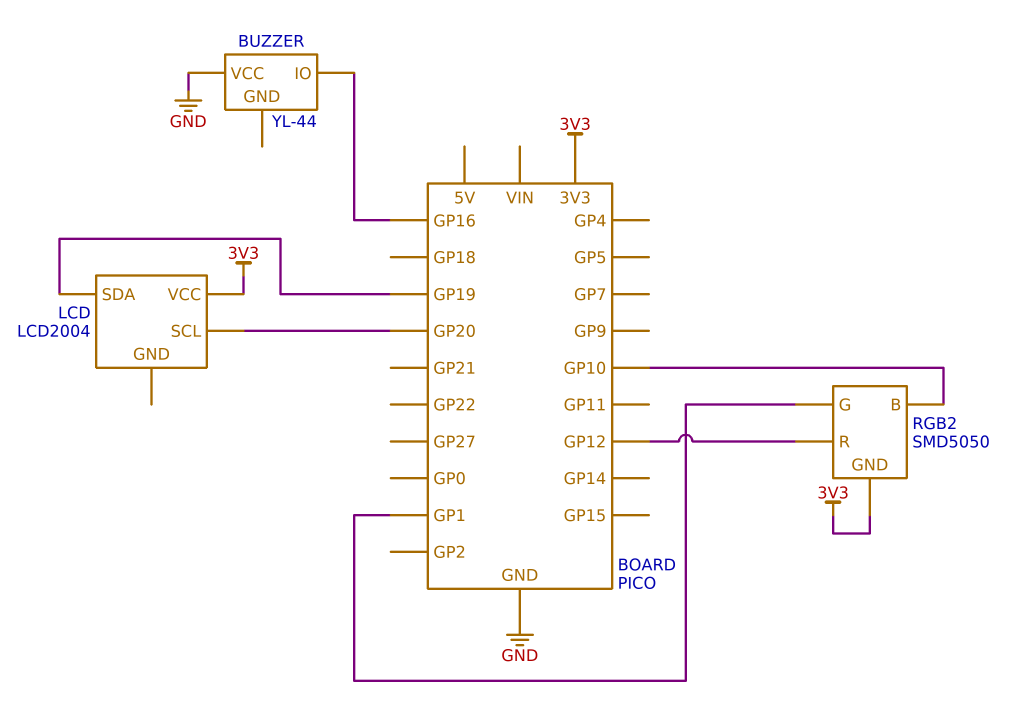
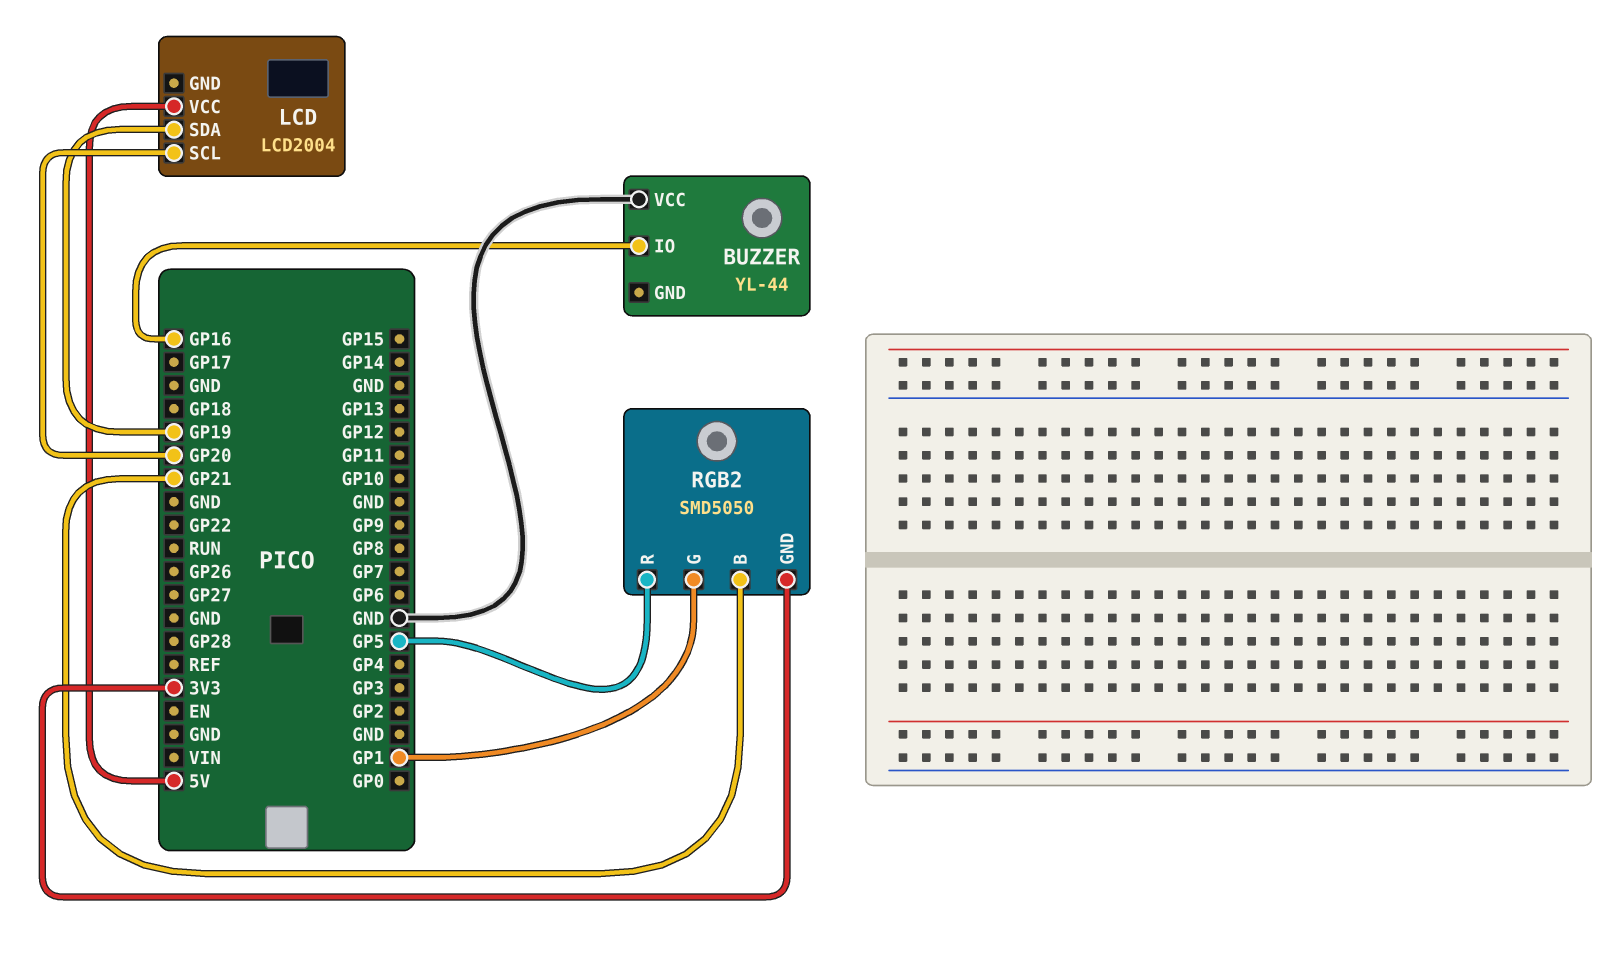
LCD pin VCC: 3V3 -> 5V
RGB2 pin B: GP10 -> GP21
RGB2 pin R: GP12 -> GP5

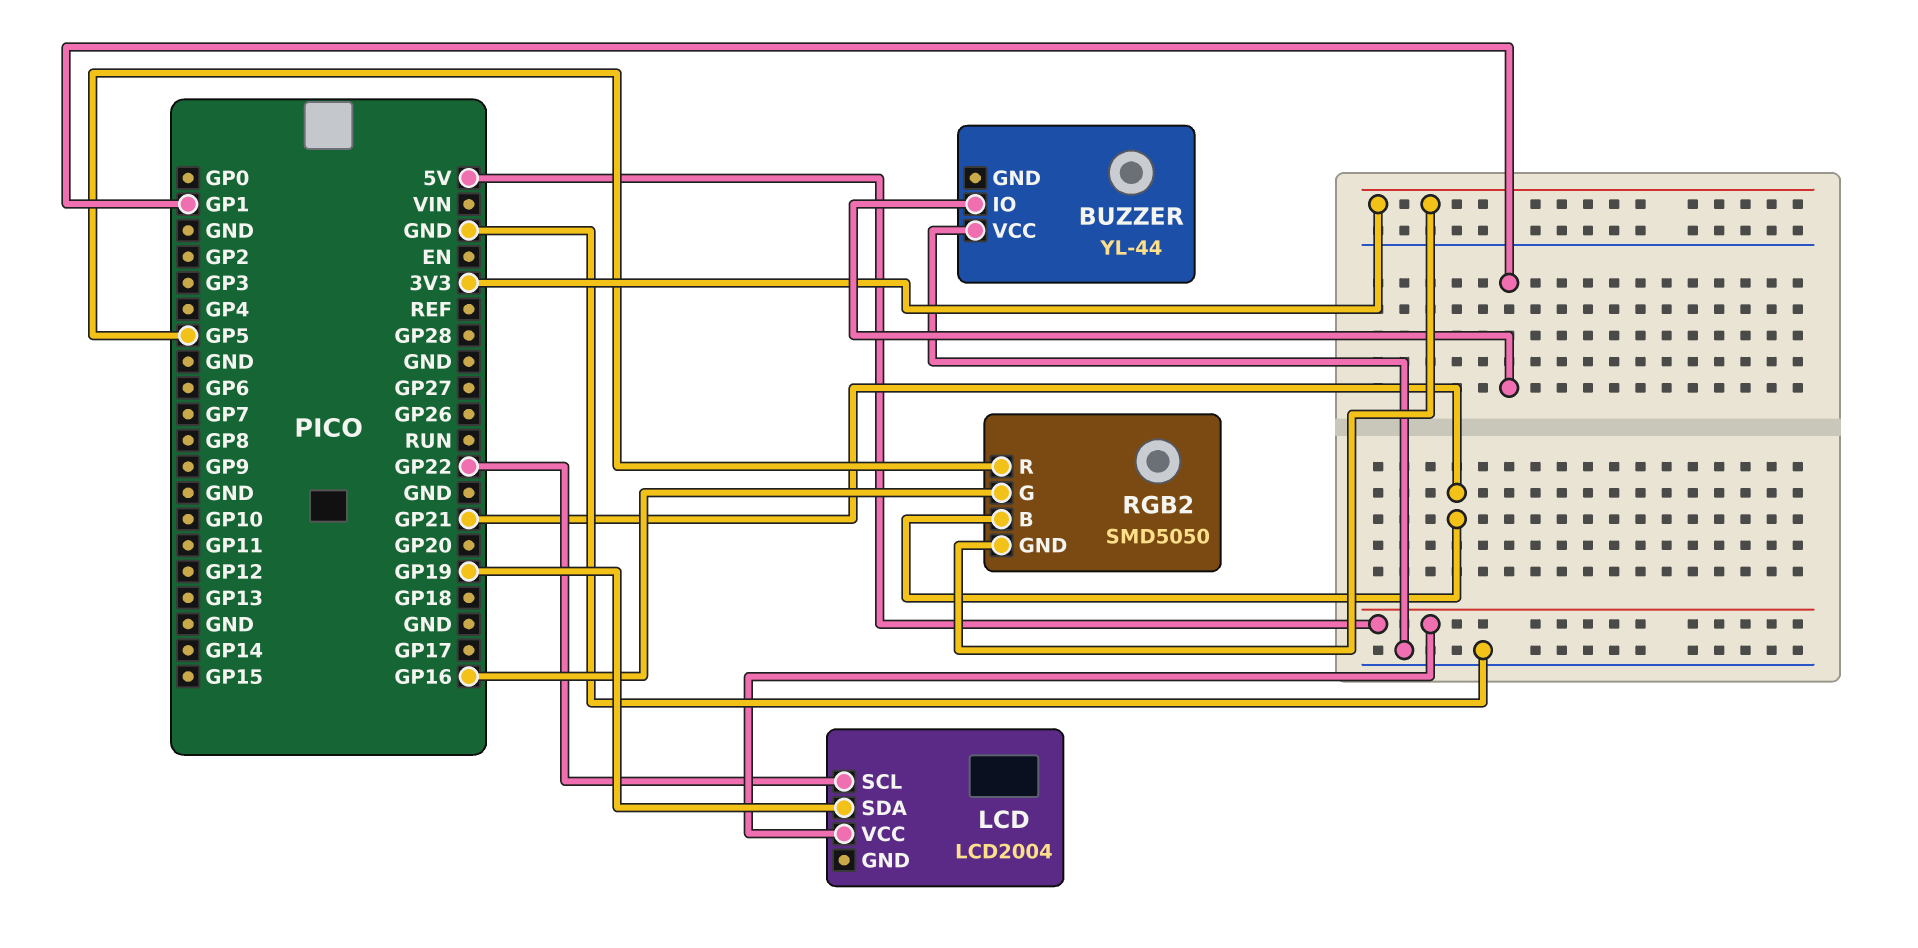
BUZZER pin IO: GP16 -> GP1
LCD pin SCL: GP20 -> GP22
RGB2 pin G: GP1 -> GP16

